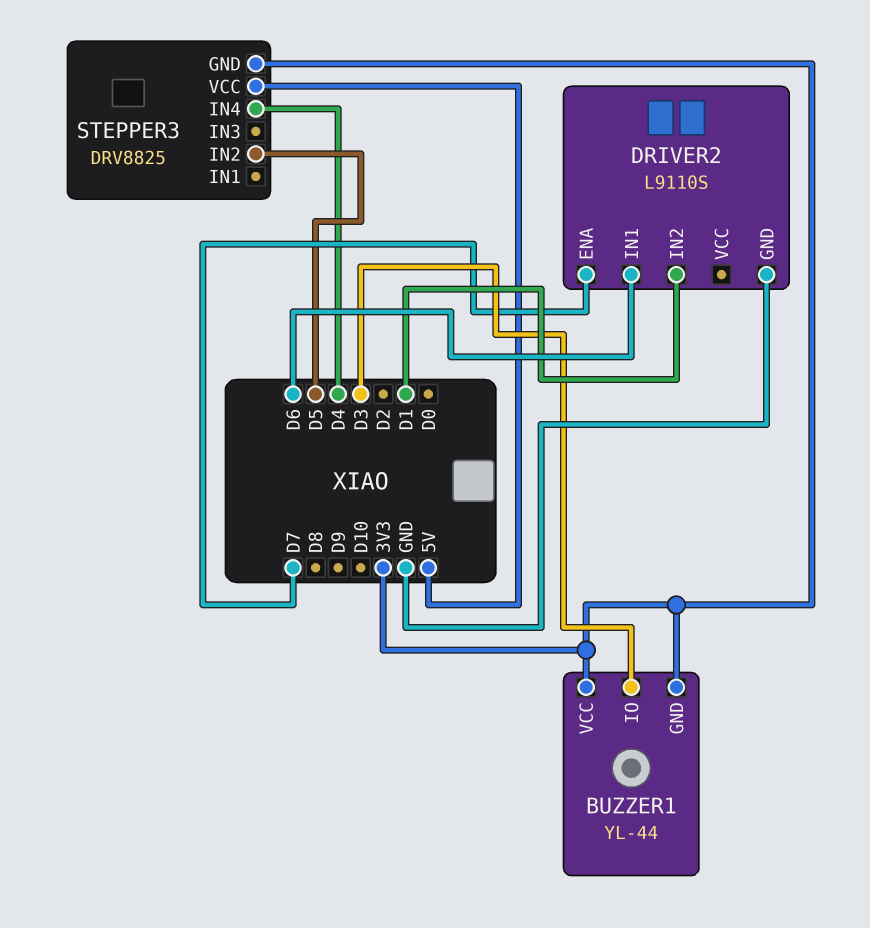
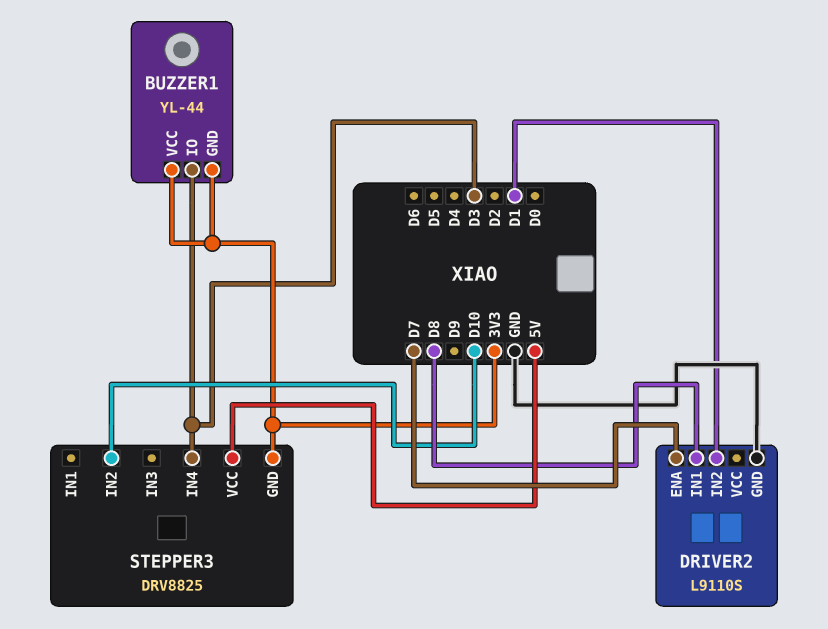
DRIVER2 pin IN1: D6 -> D8
STEPPER3 pin IN2: D5 -> D10
STEPPER3 pin IN4: D4 -> D3

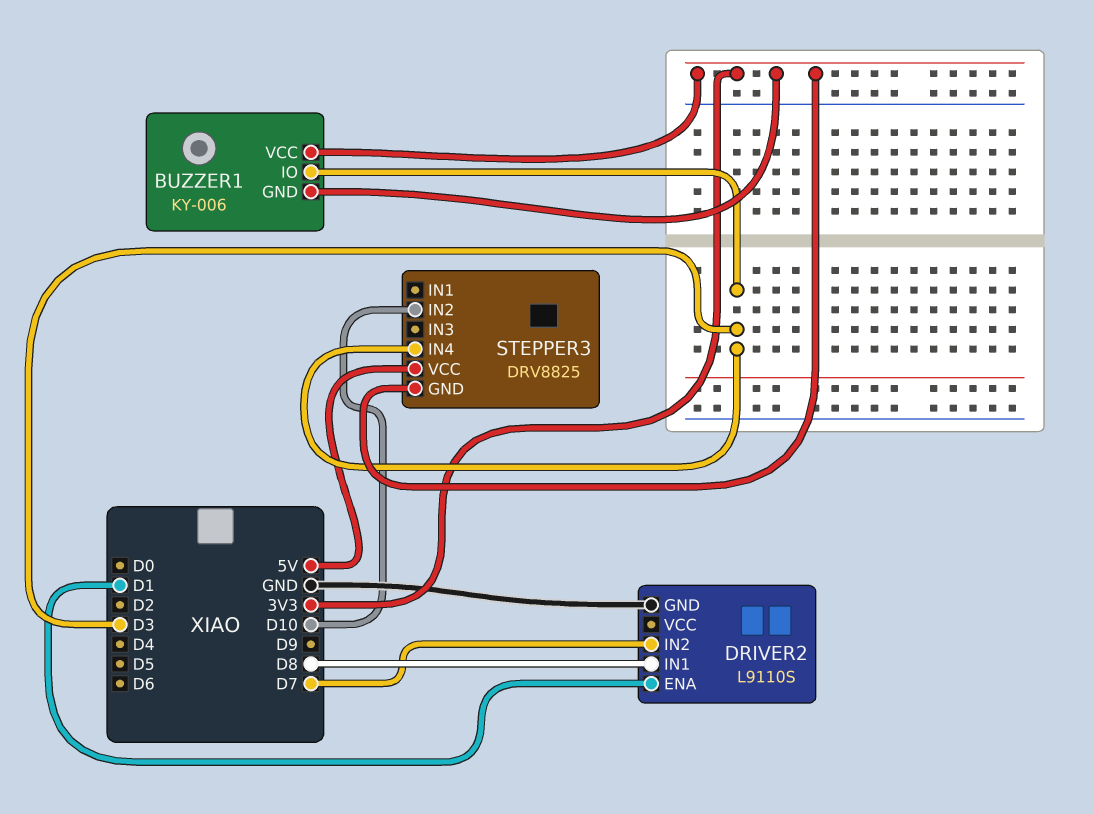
BUZZER1: YL-44 -> KY-006
DRIVER2 pin ENA: D7 -> D1
DRIVER2 pin IN2: D1 -> D7

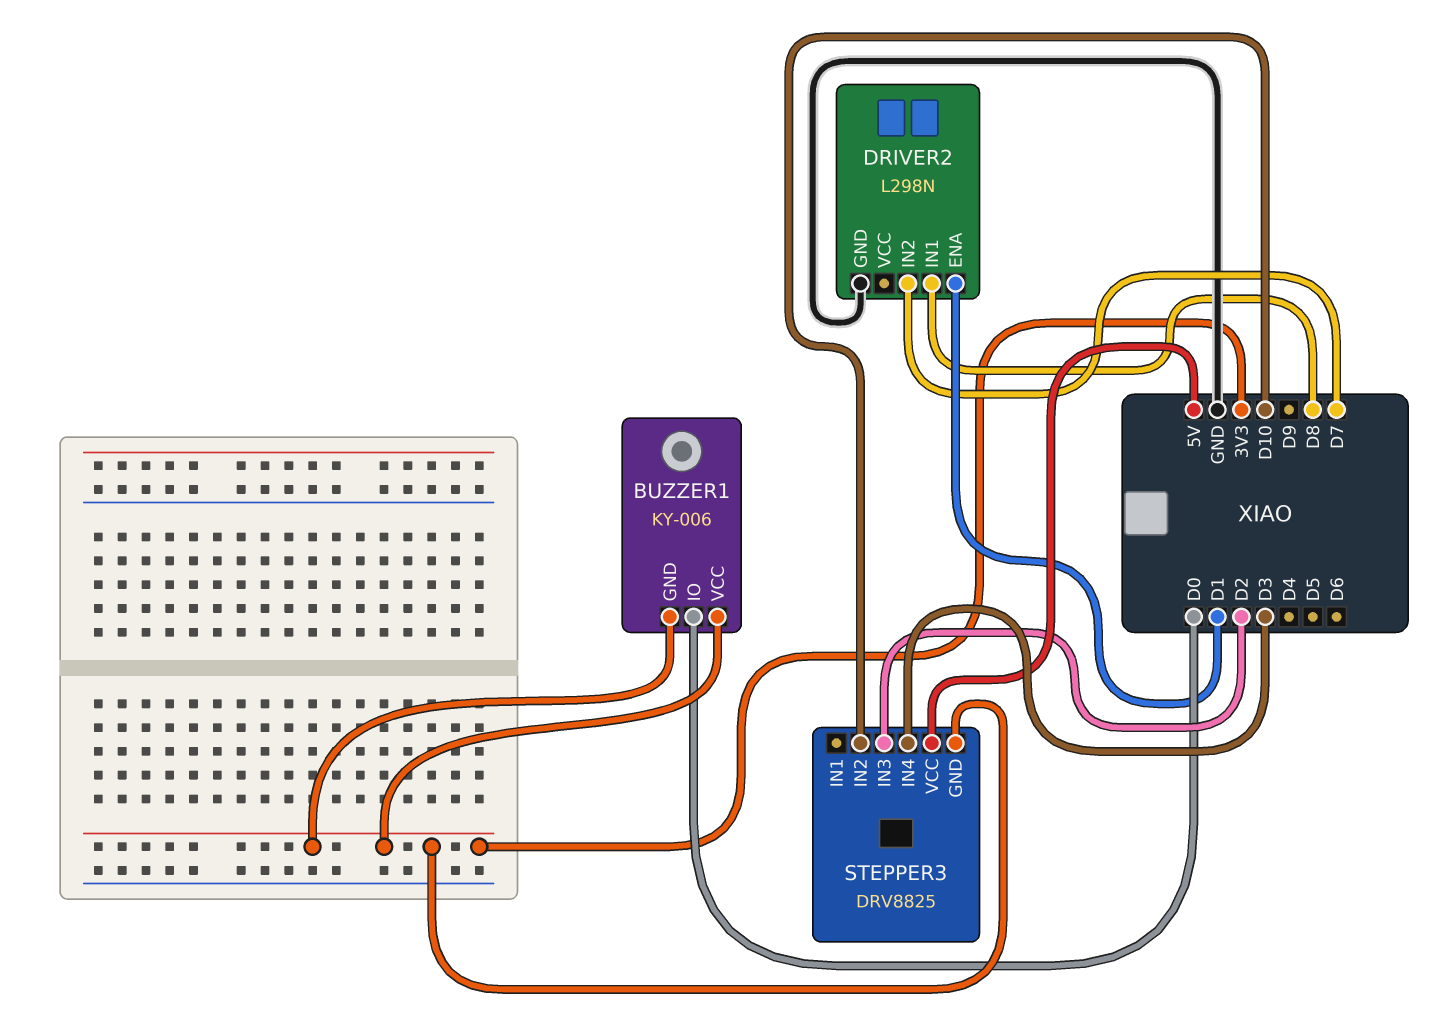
BUZZER1 pin IO: D3 -> D0
DRIVER2: L9110S -> L298N
STEPPER3 pin IN3: none -> D2

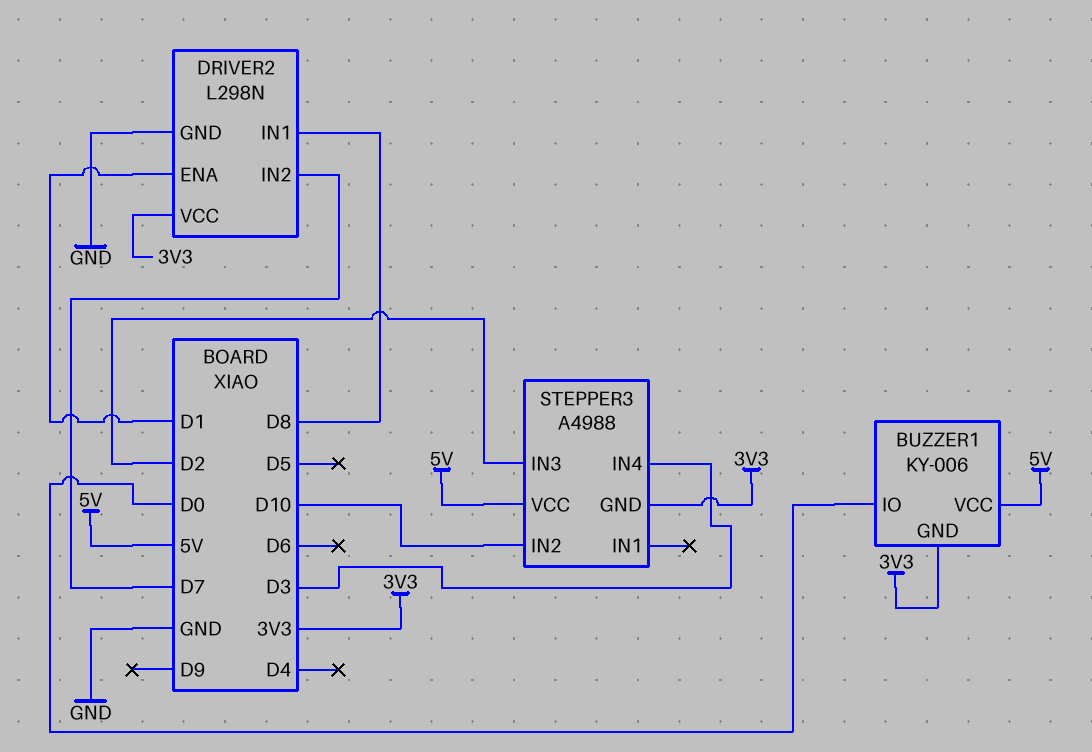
BUZZER1 pin VCC: 3V3 -> 5V
DRIVER2 pin VCC: none -> 3V3
STEPPER3: DRV8825 -> A4988

